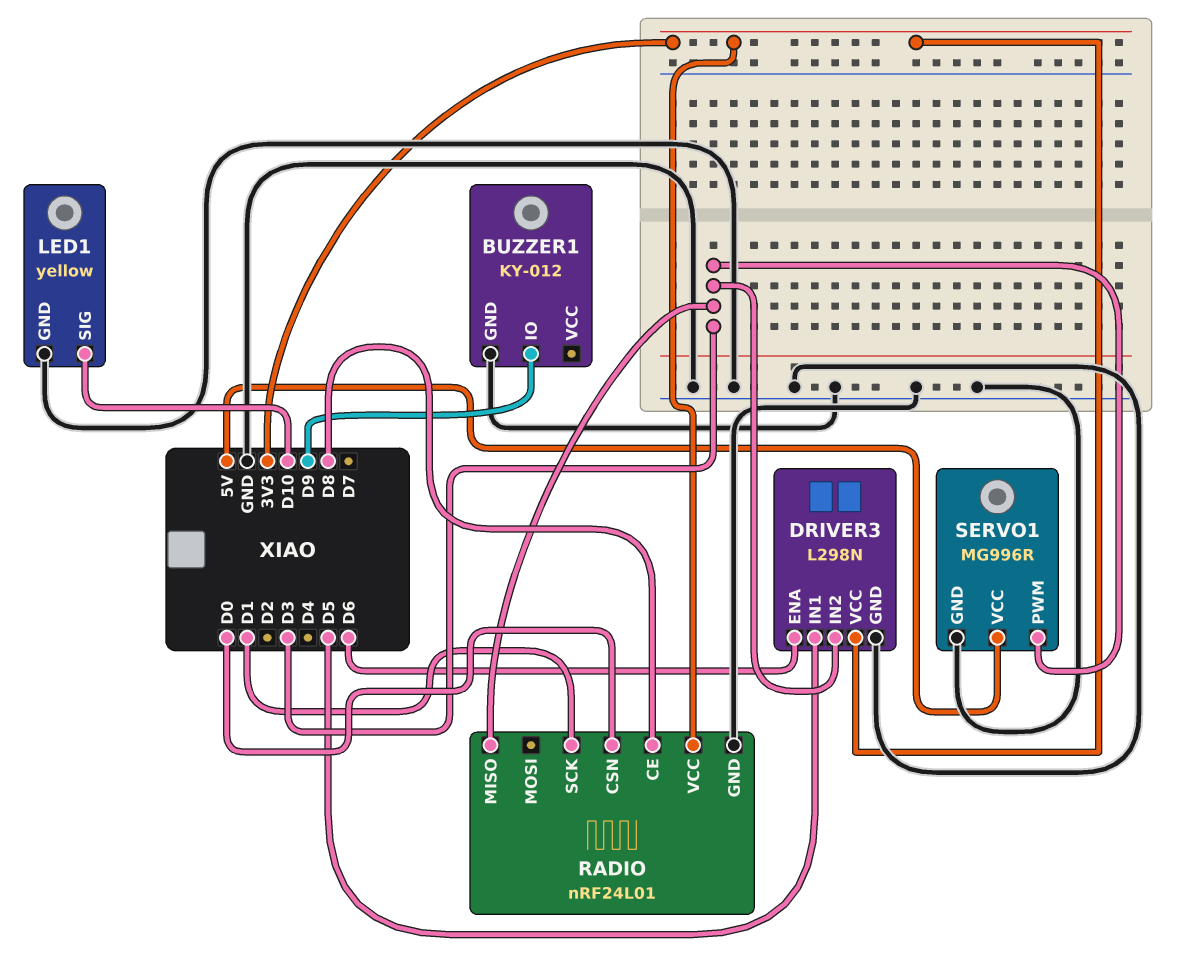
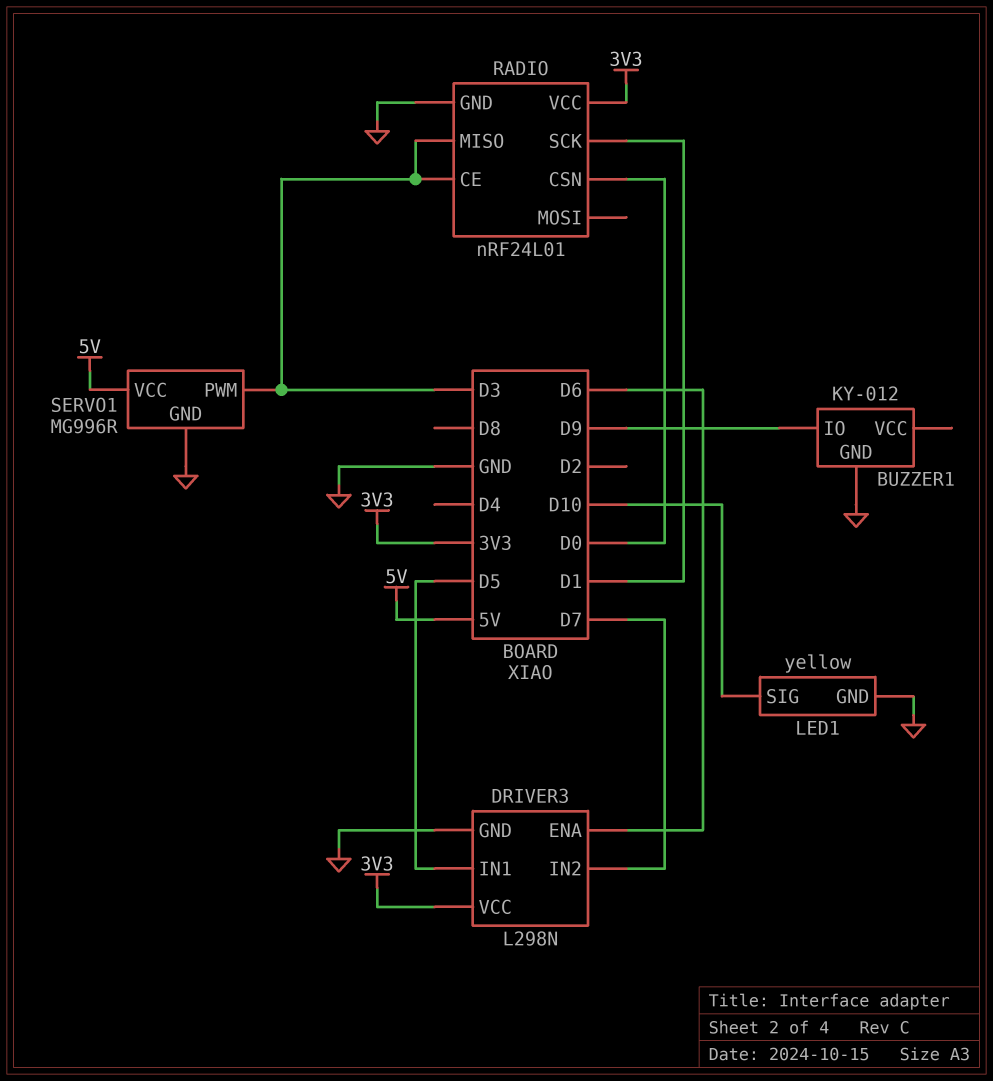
DRIVER3 pin IN2: D3 -> D7
RADIO pin CE: D8 -> D3

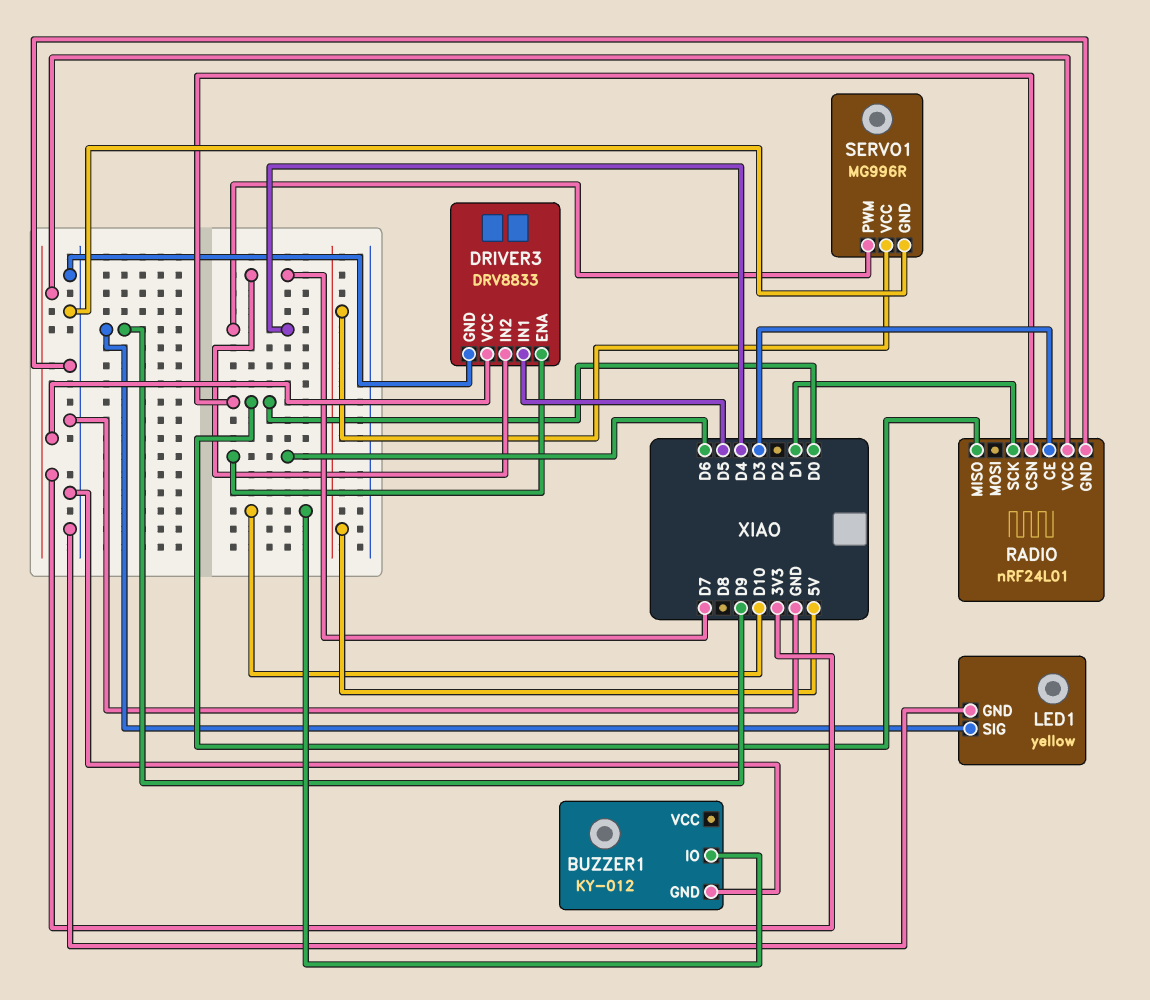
BUZZER1 pin IO: D9 -> D10
DRIVER3: L298N -> DRV8833
LED1 pin SIG: D10 -> D9
RADIO pin MISO: D3 -> D0
SERVO1 pin PWM: D3 -> D4

